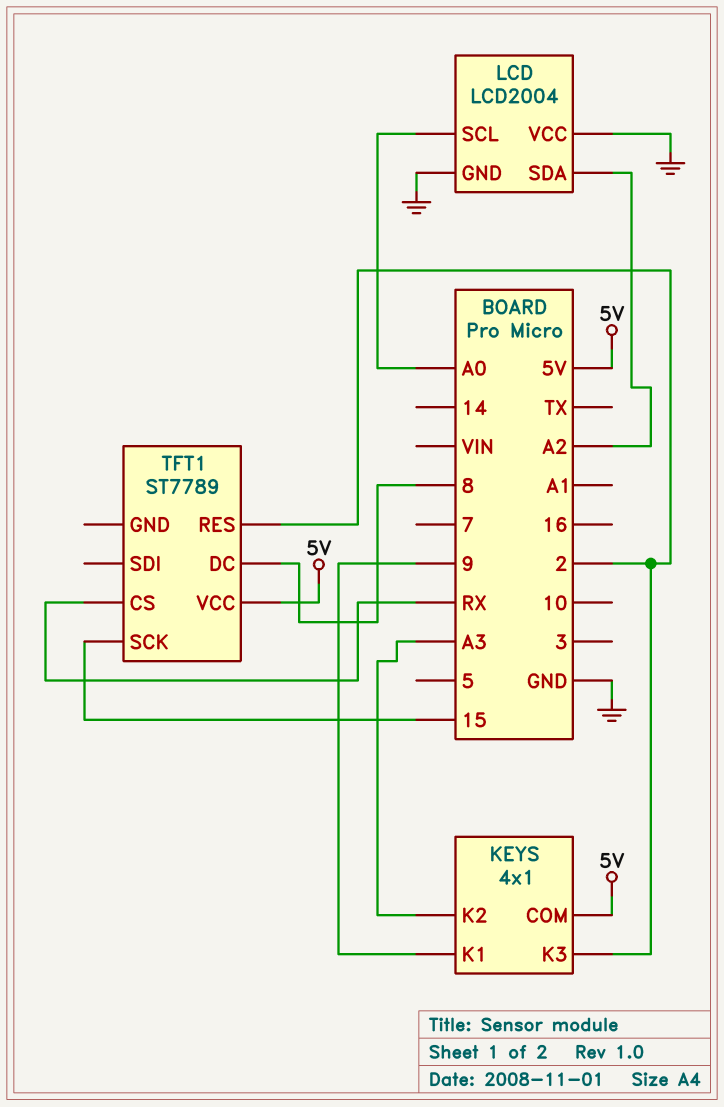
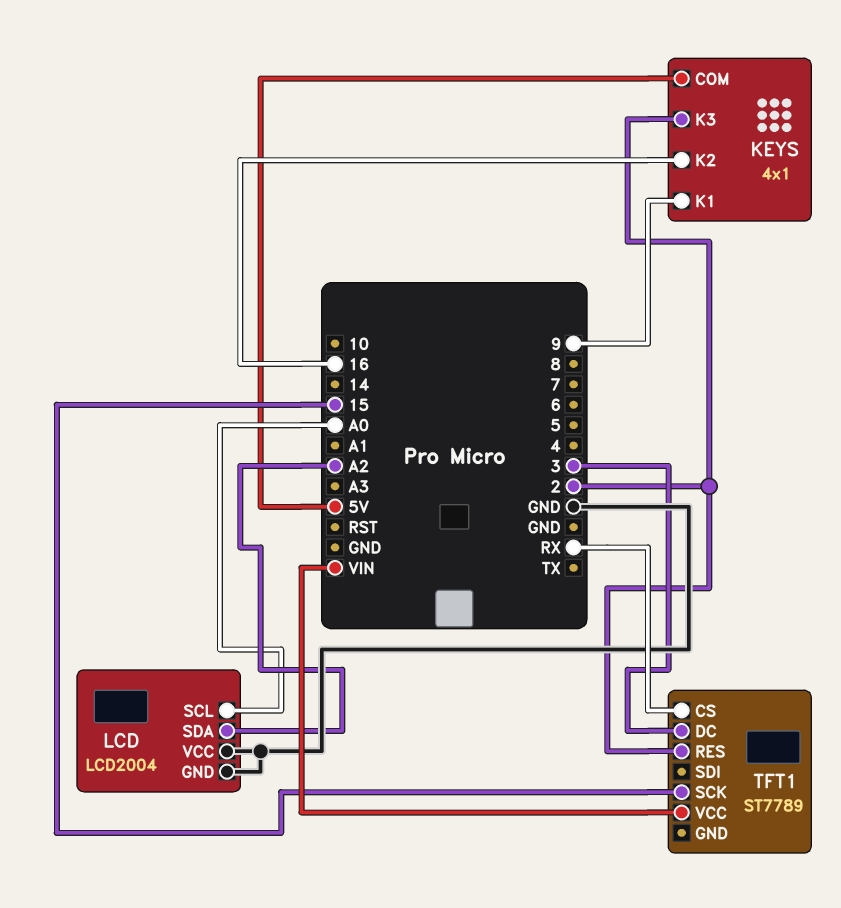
KEYS pin K2: A3 -> 16
TFT1 pin DC: 8 -> 3
TFT1 pin VCC: 5V -> VIN

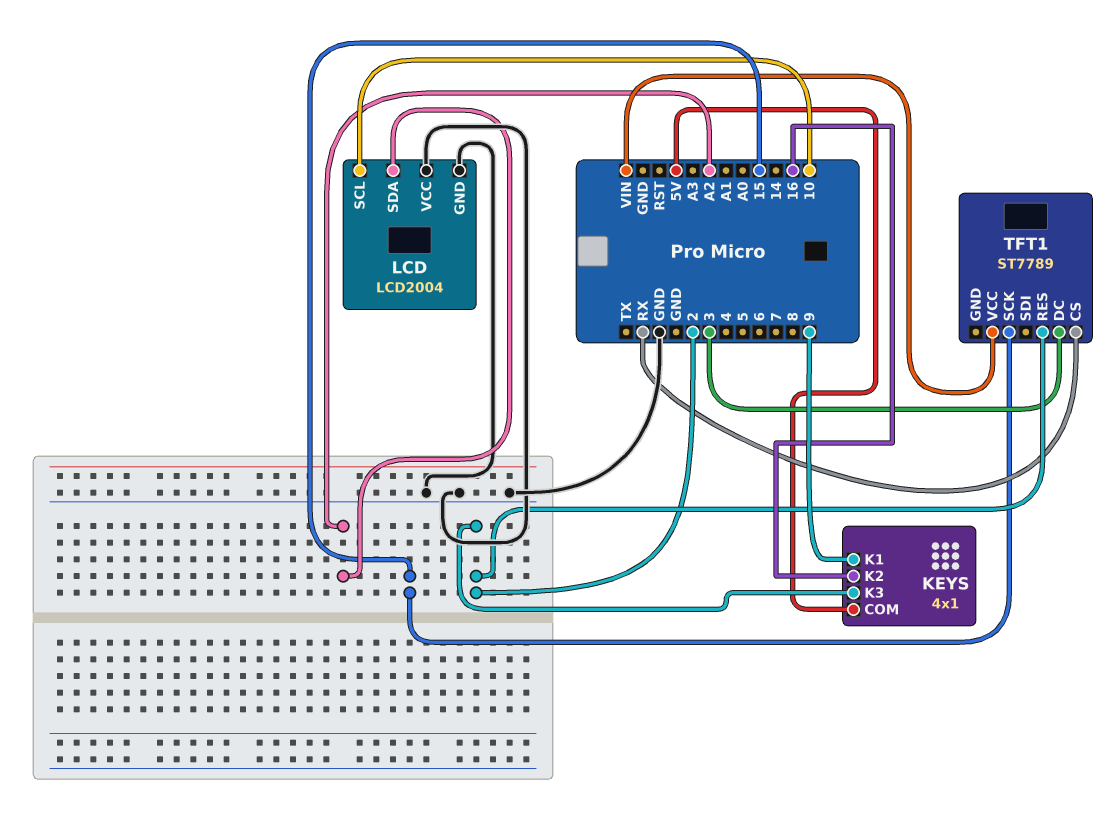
LCD pin SCL: A0 -> 10

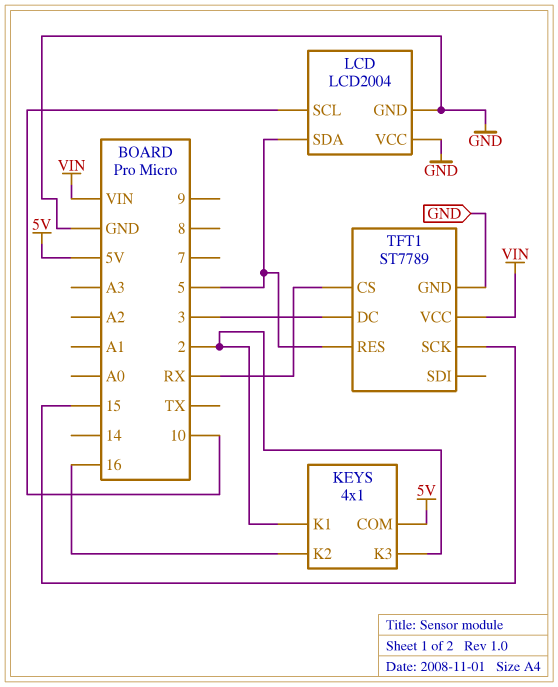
KEYS pin K1: 9 -> 2
LCD pin SDA: A2 -> 5
TFT1 pin GND: none -> GND
TFT1 pin RES: 2 -> 5

